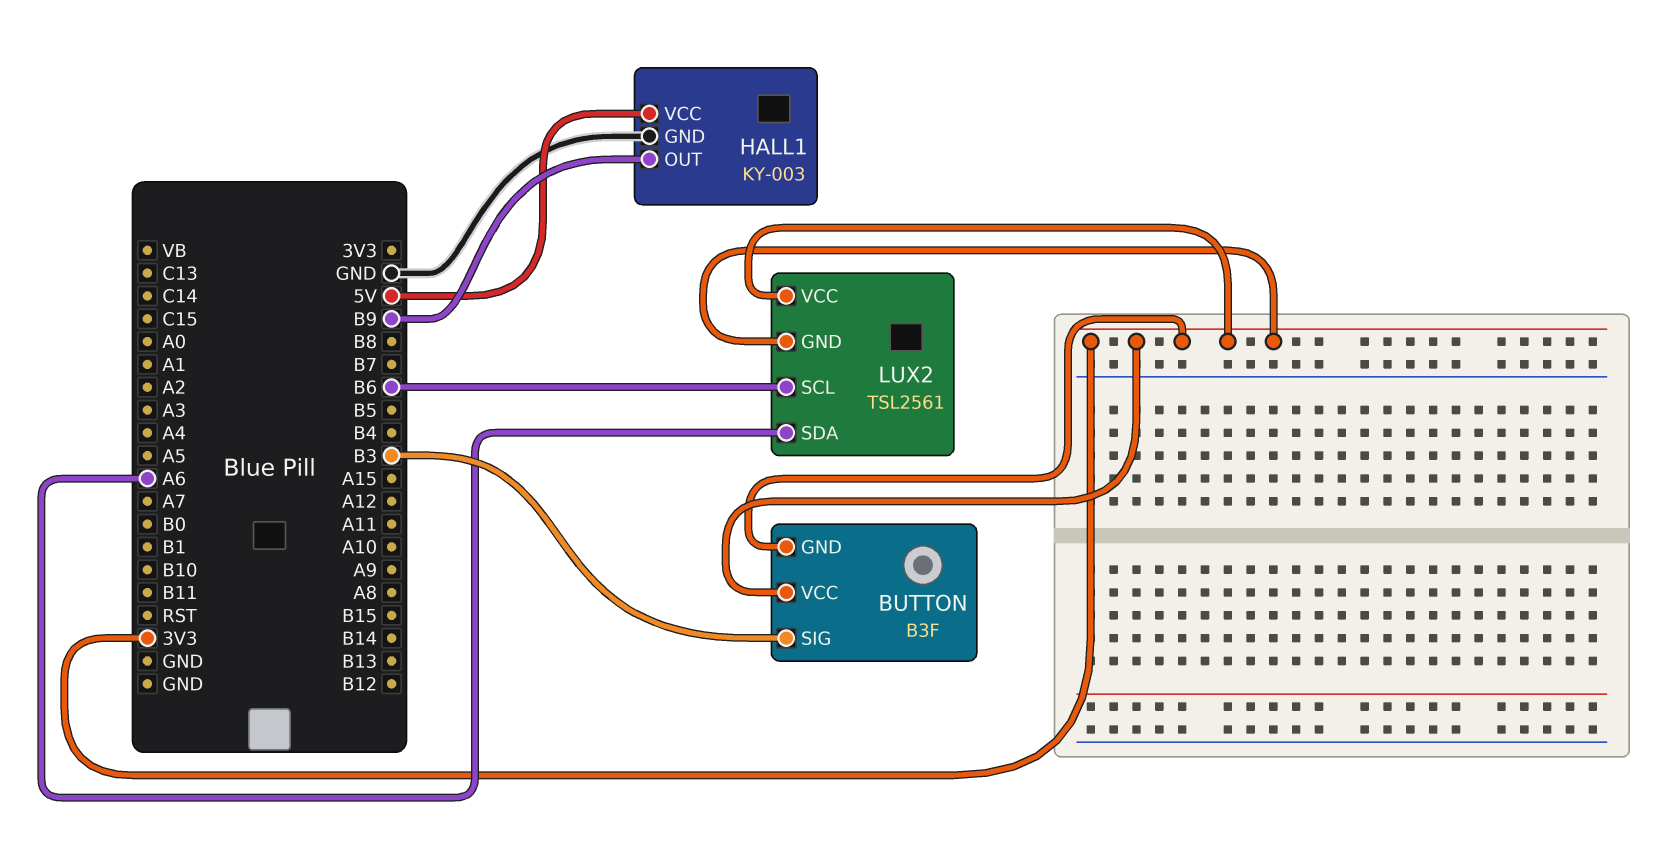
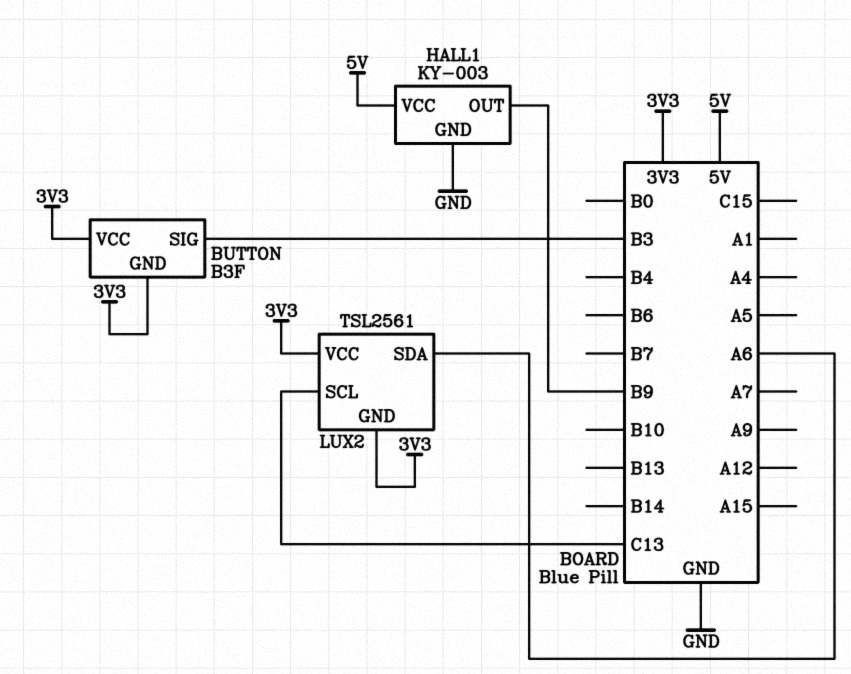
LUX2 pin SCL: B6 -> C13

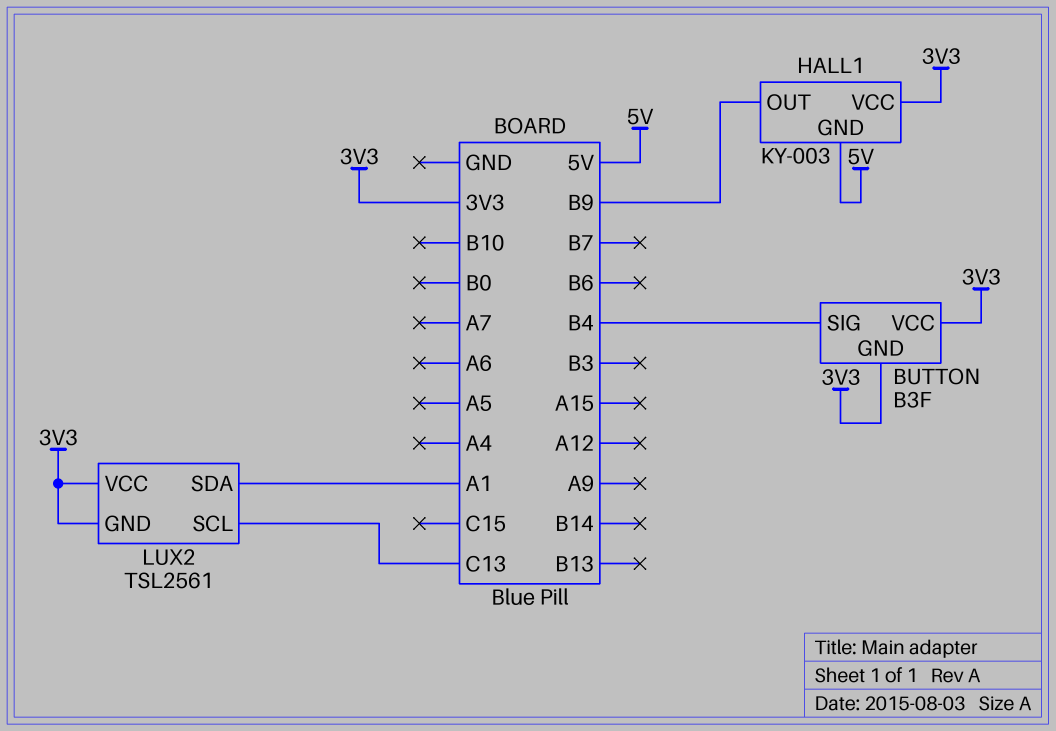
BUTTON pin SIG: B3 -> B4
HALL1 pin GND: GND -> 5V
HALL1 pin VCC: 5V -> 3V3
LUX2 pin SDA: A6 -> A1

